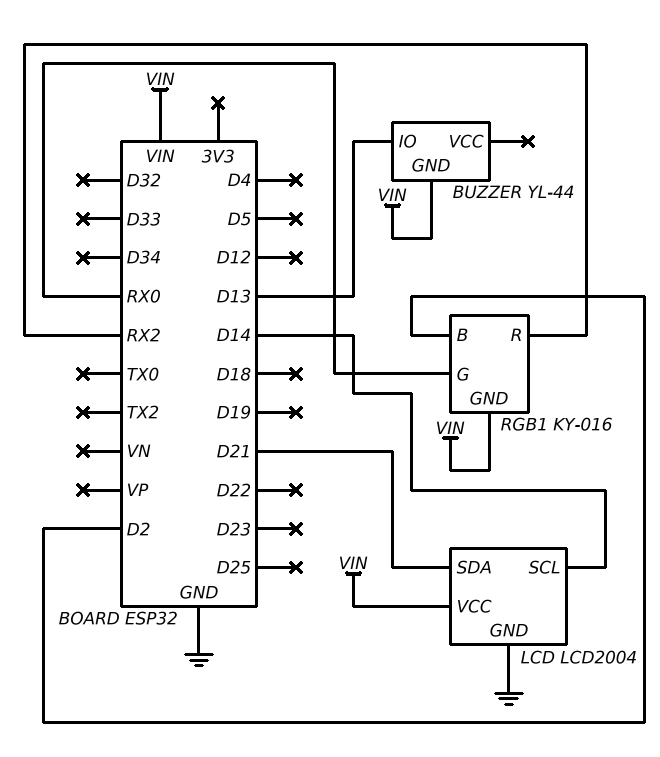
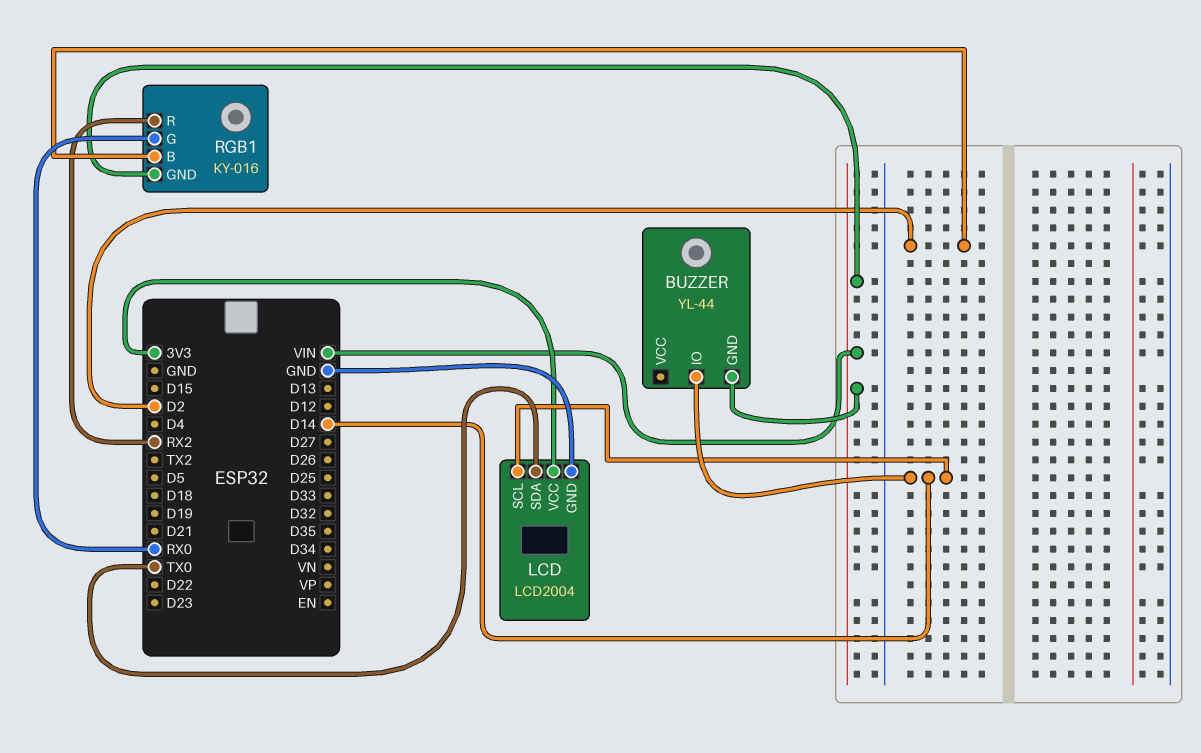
BUZZER pin IO: D13 -> D14
LCD pin SDA: D21 -> TX0
LCD pin VCC: VIN -> 3V3

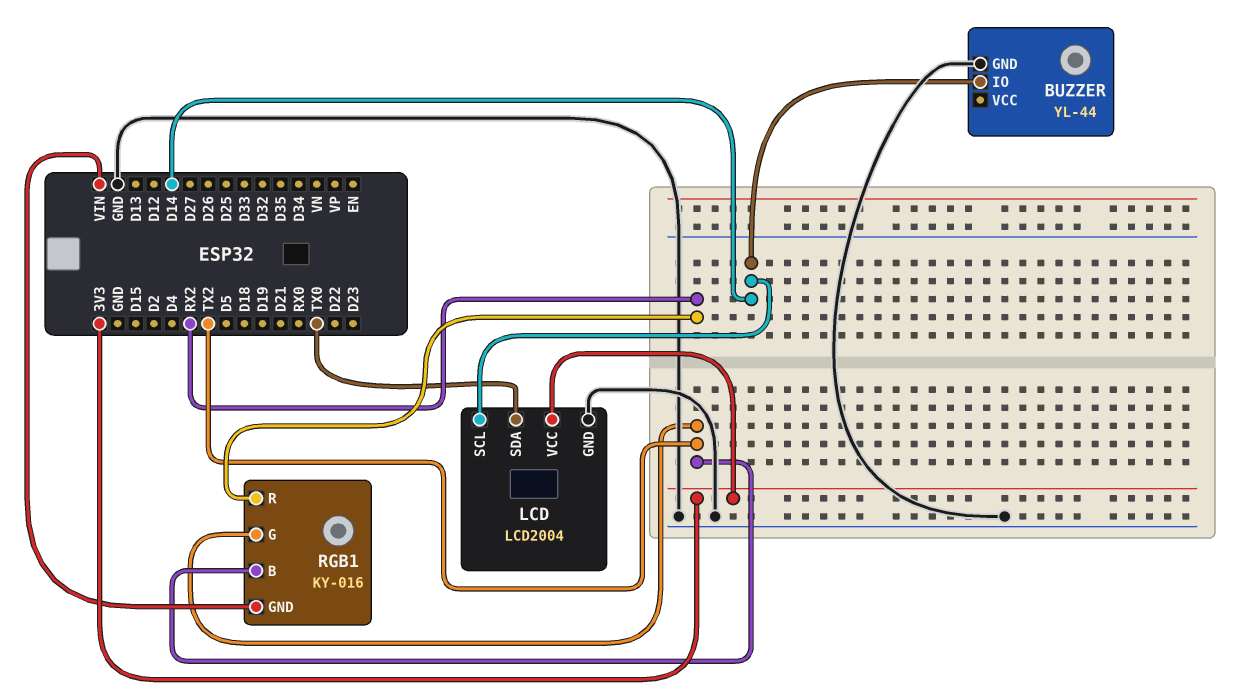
BUZZER pin GND: VIN -> GND
RGB1 pin B: D2 -> TX2
RGB1 pin G: RX0 -> TX2

